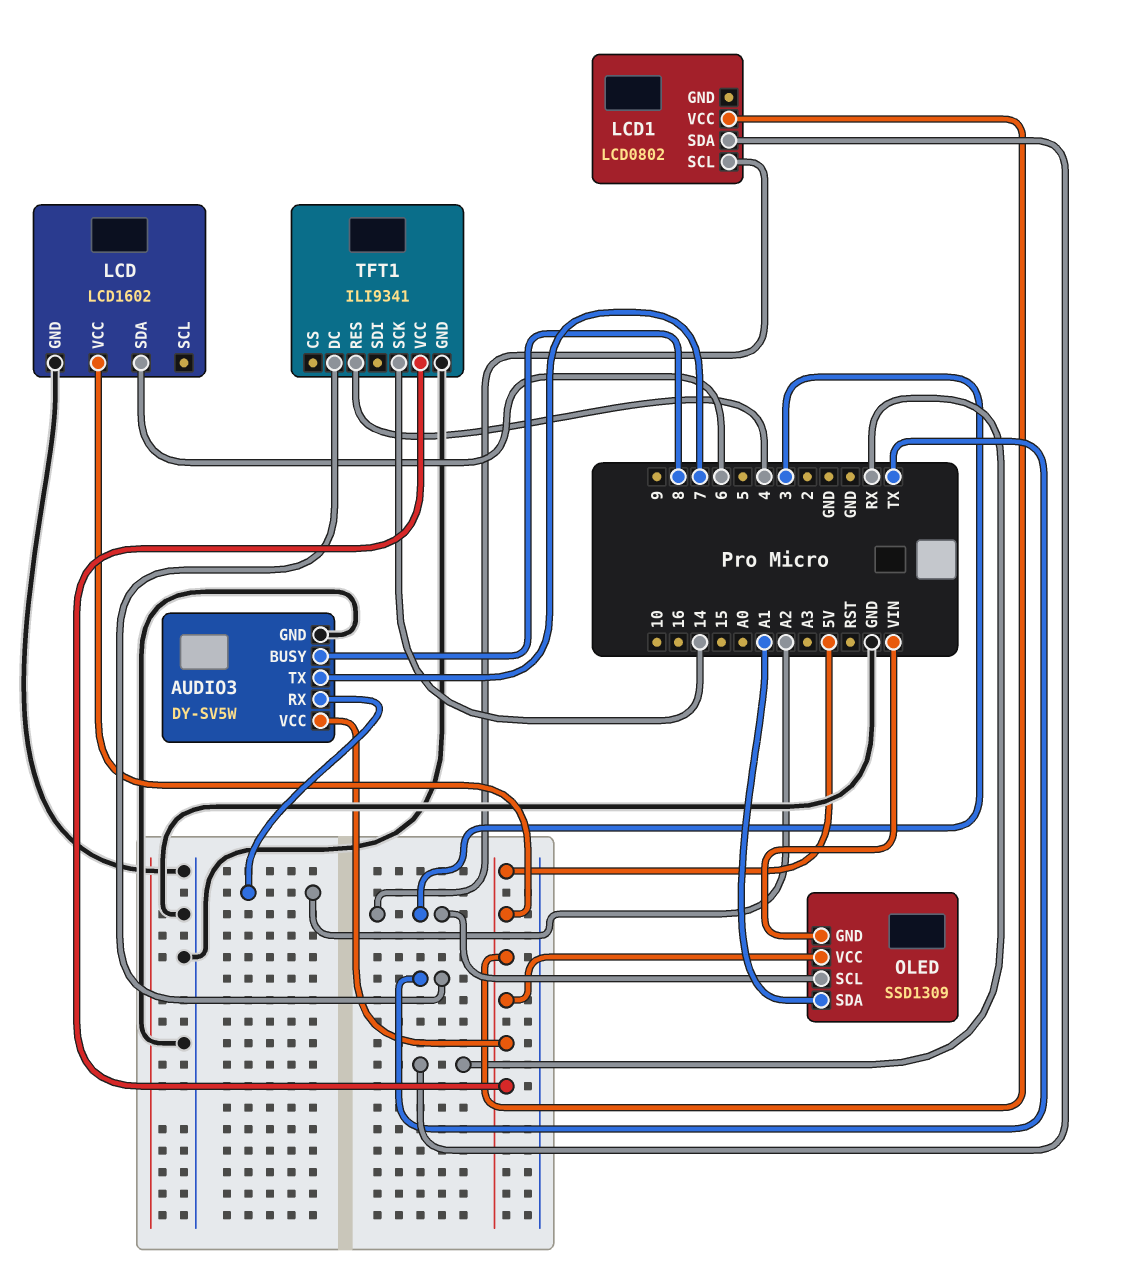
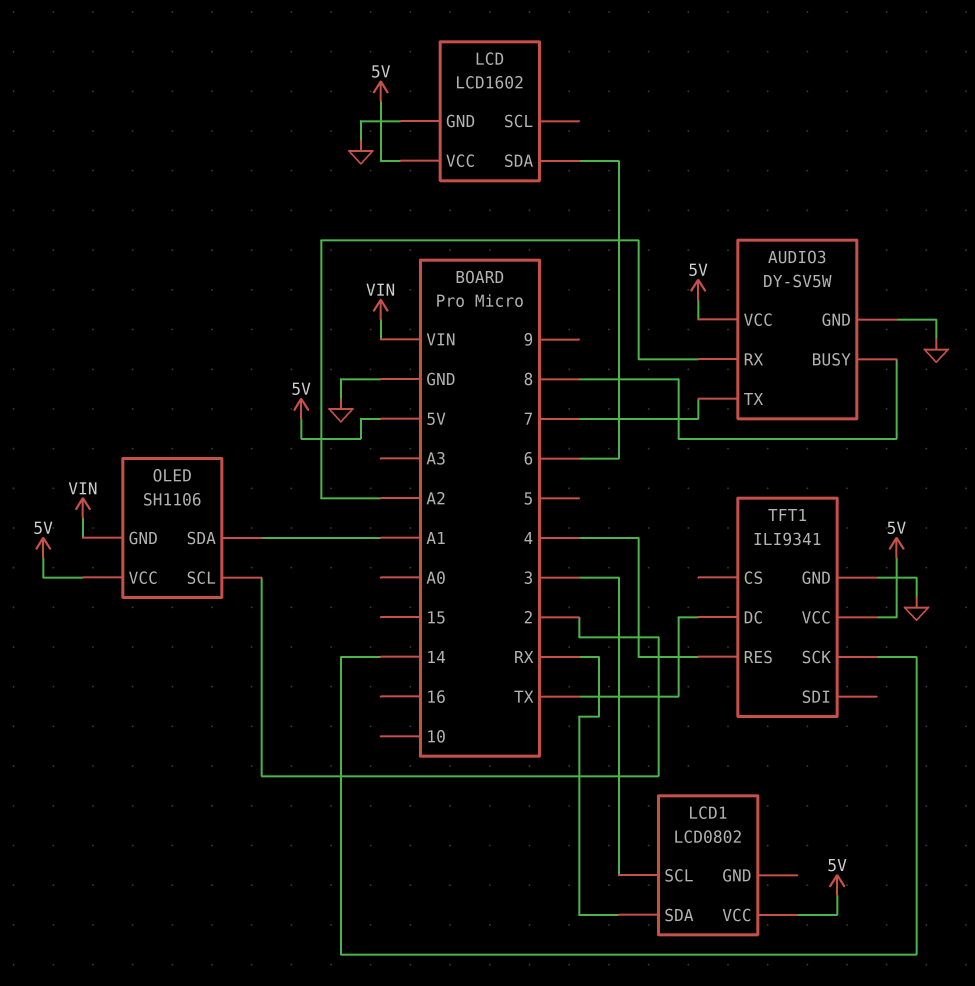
OLED: SSD1309 -> SH1106
OLED pin SCL: 3 -> 2

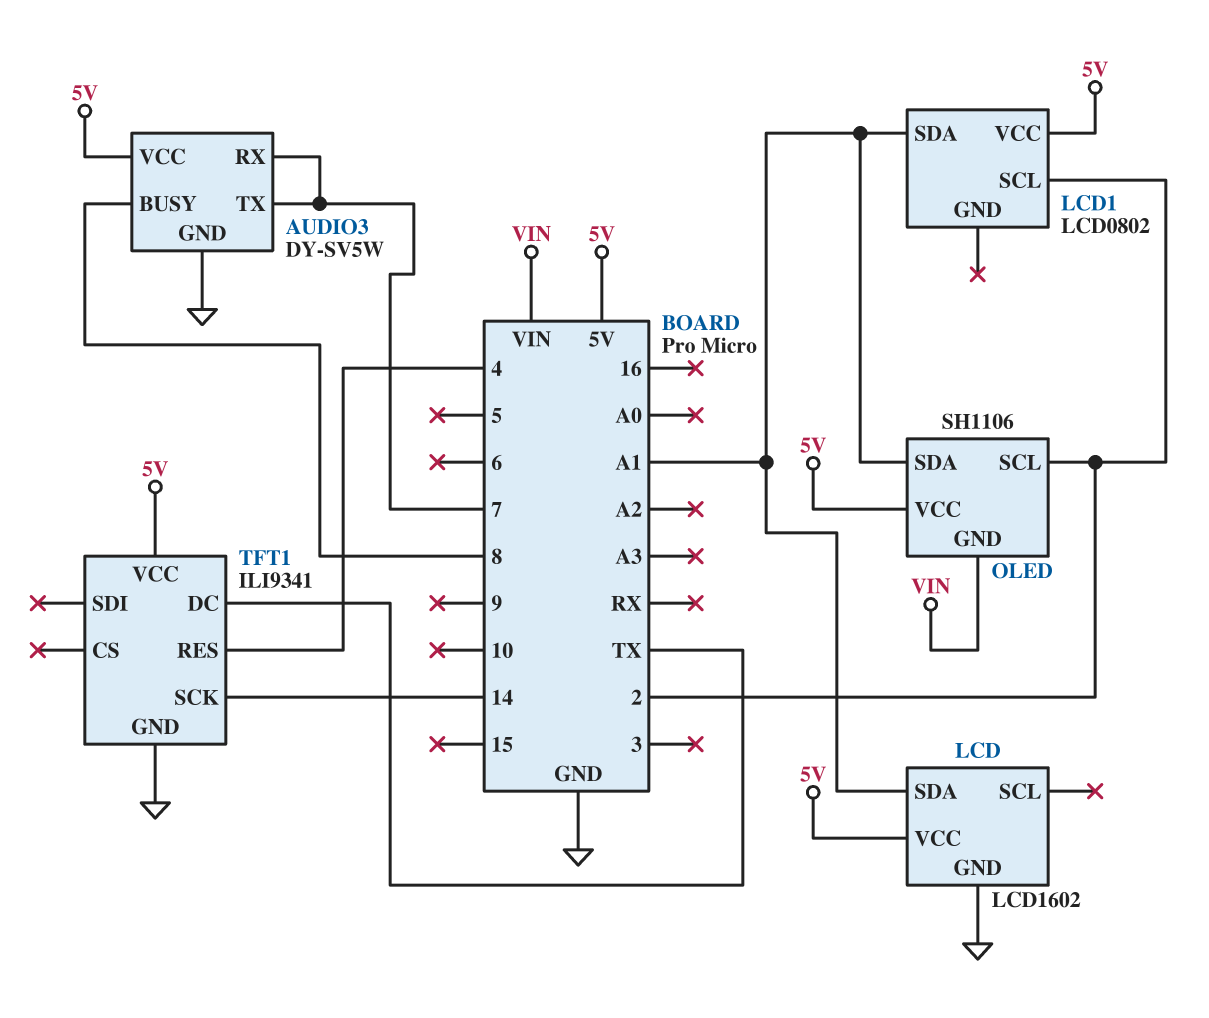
AUDIO3 pin RX: A2 -> 7
LCD pin SDA: 6 -> A1
LCD1 pin SCL: 3 -> 2
LCD1 pin SDA: RX -> A1

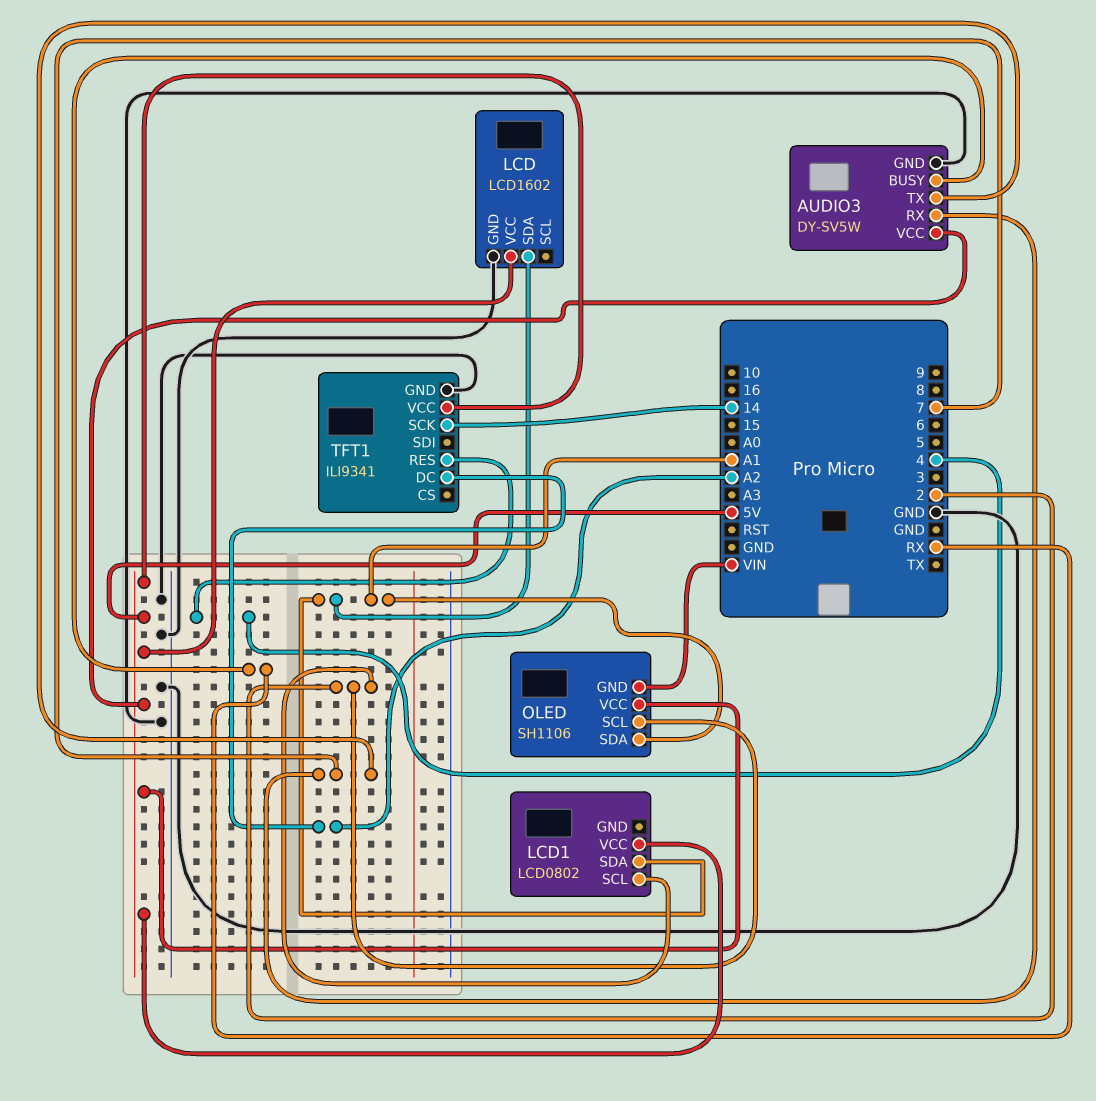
AUDIO3 pin BUSY: 8 -> RX
TFT1 pin DC: TX -> A2

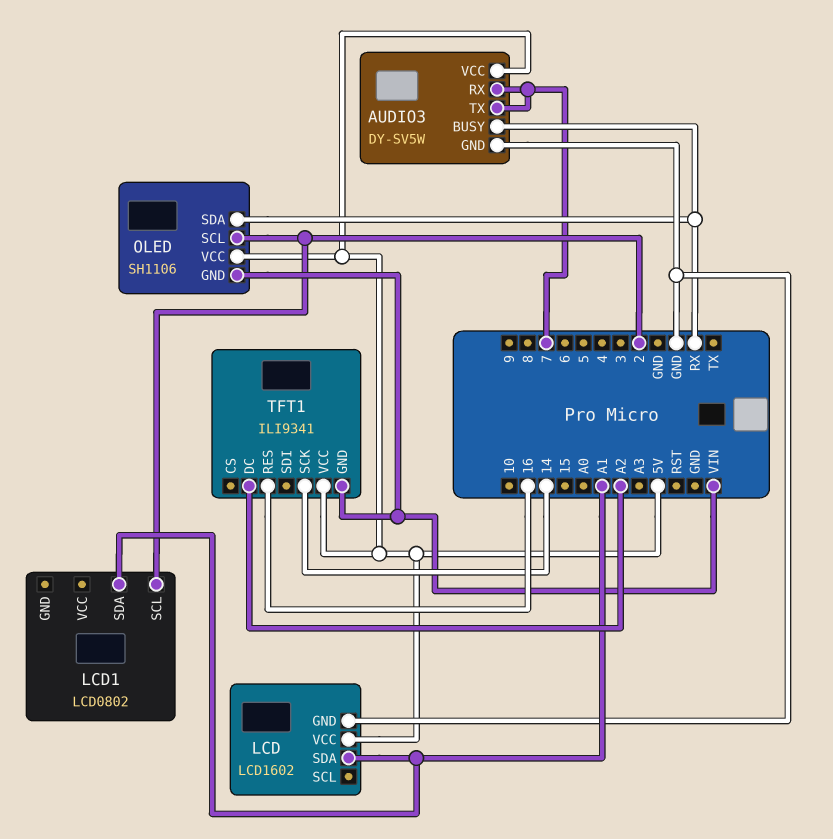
LCD1 pin VCC: 5V -> none
OLED pin SDA: A1 -> RX
TFT1 pin GND: GND -> VIN
TFT1 pin RES: 4 -> 16

